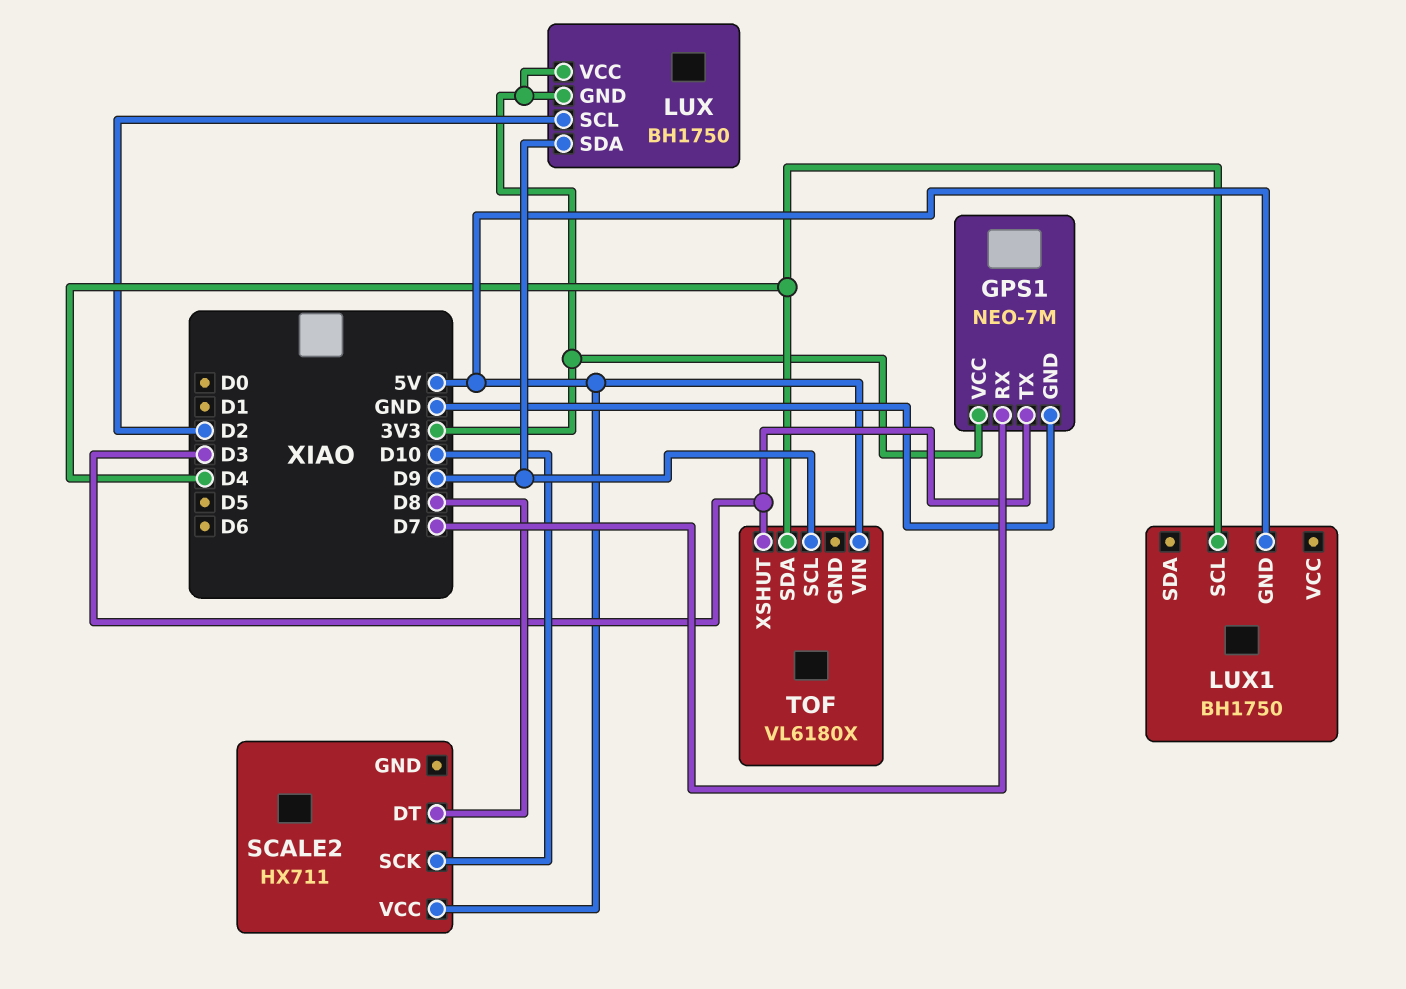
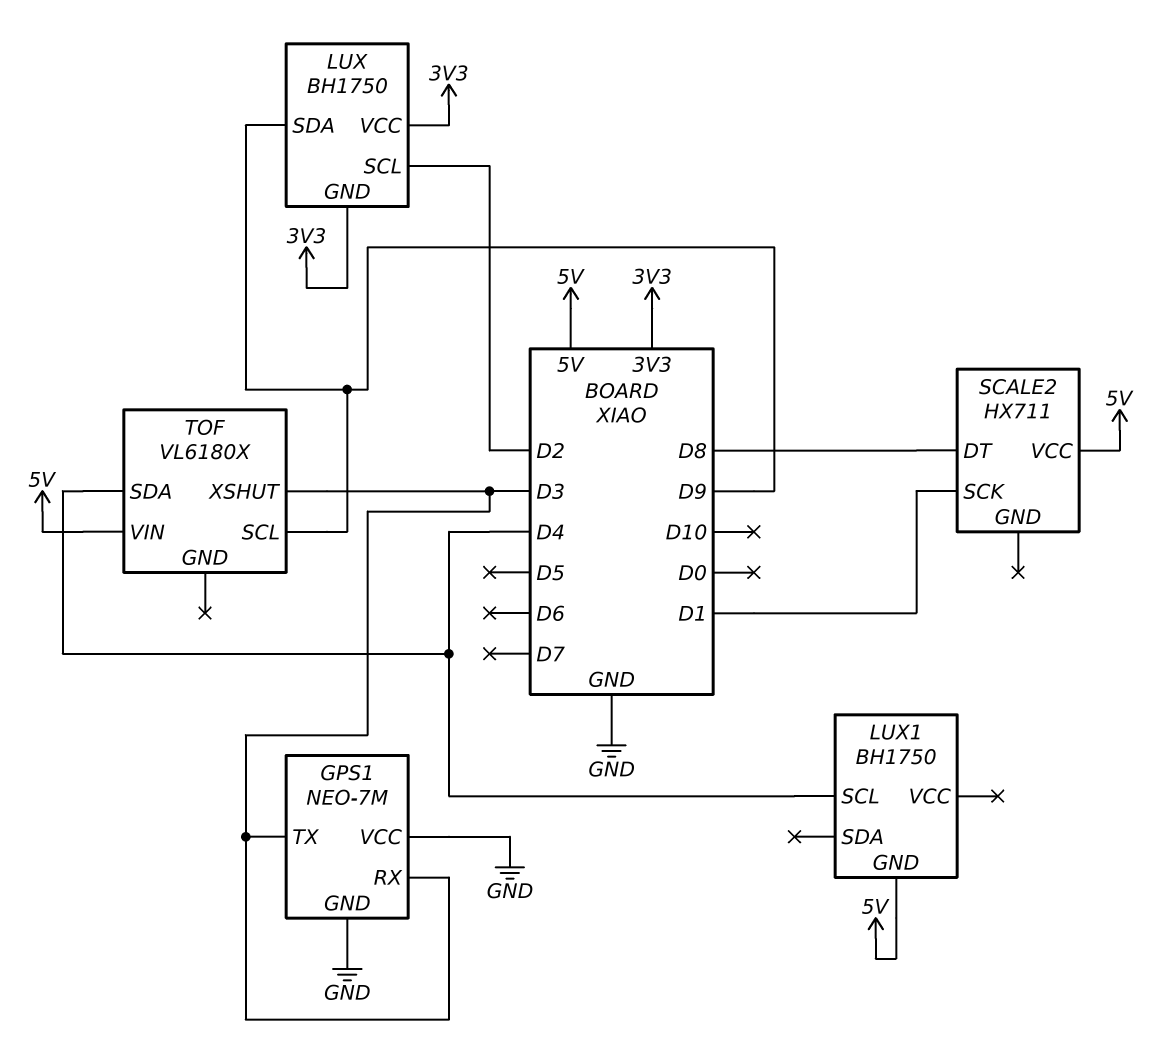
GPS1 pin RX: D7 -> D3
GPS1 pin VCC: 3V3 -> GND
SCALE2 pin SCK: D10 -> D1

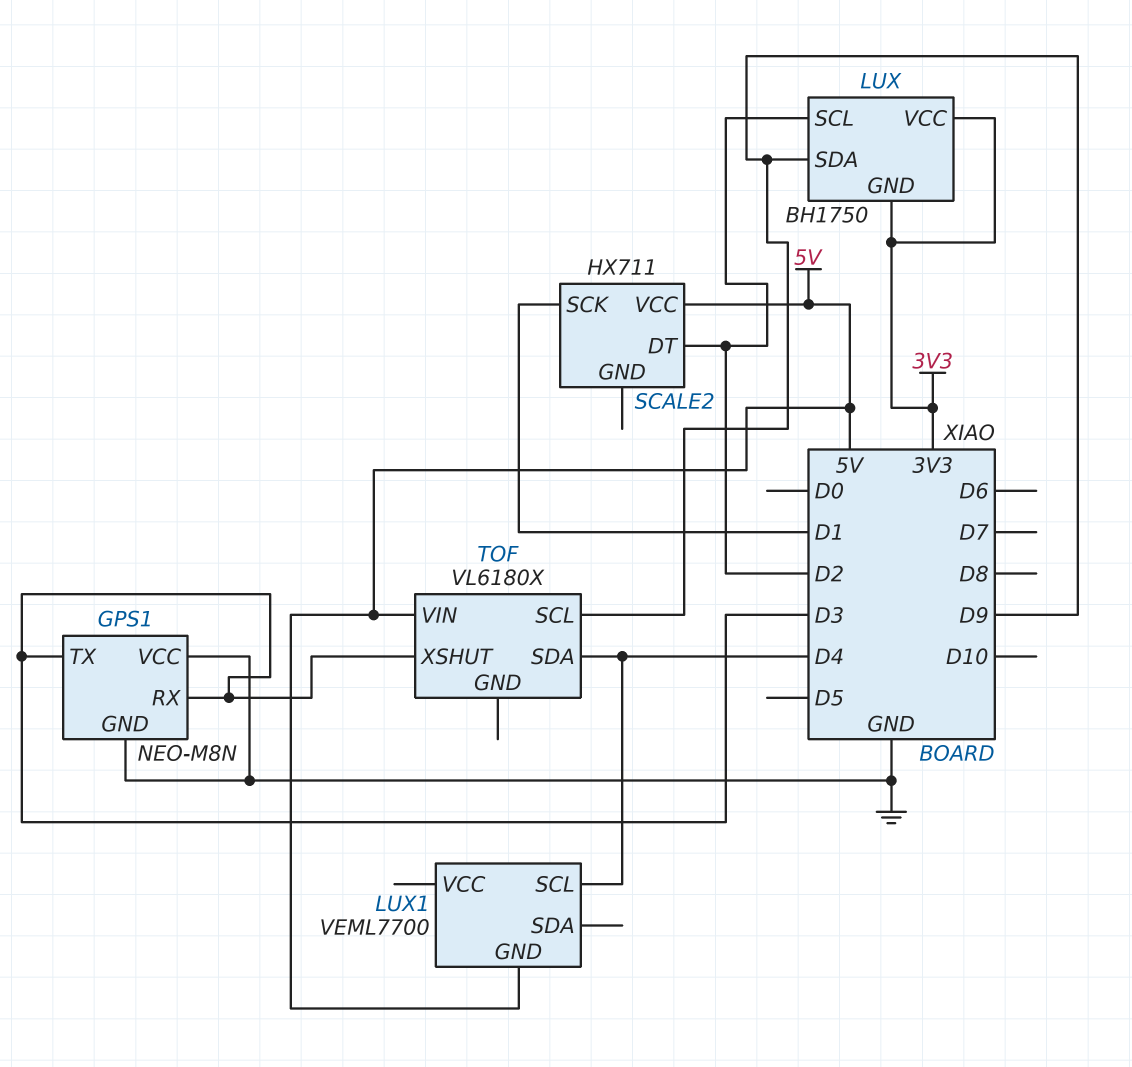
GPS1: NEO-7M -> NEO-M8N
LUX1: BH1750 -> VEML7700
SCALE2 pin DT: D8 -> D2

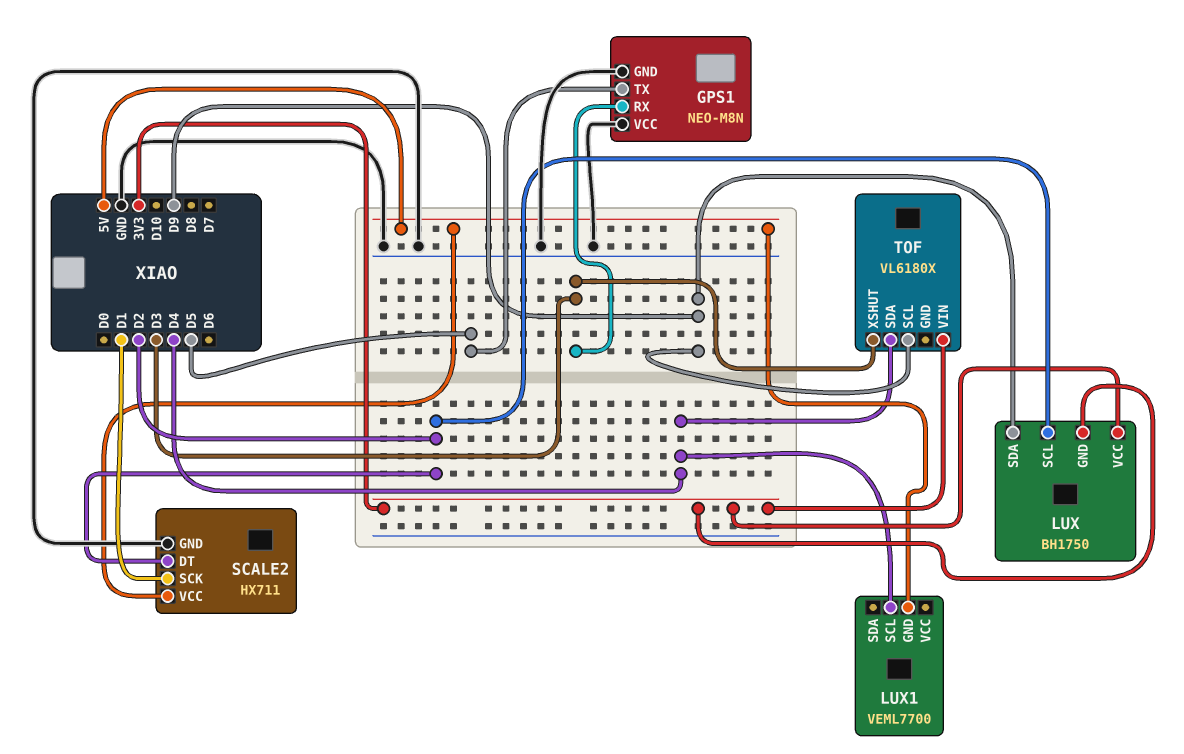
GPS1 pin TX: D3 -> D5
SCALE2 pin GND: none -> GND
TOF pin VIN: 5V -> 3V3

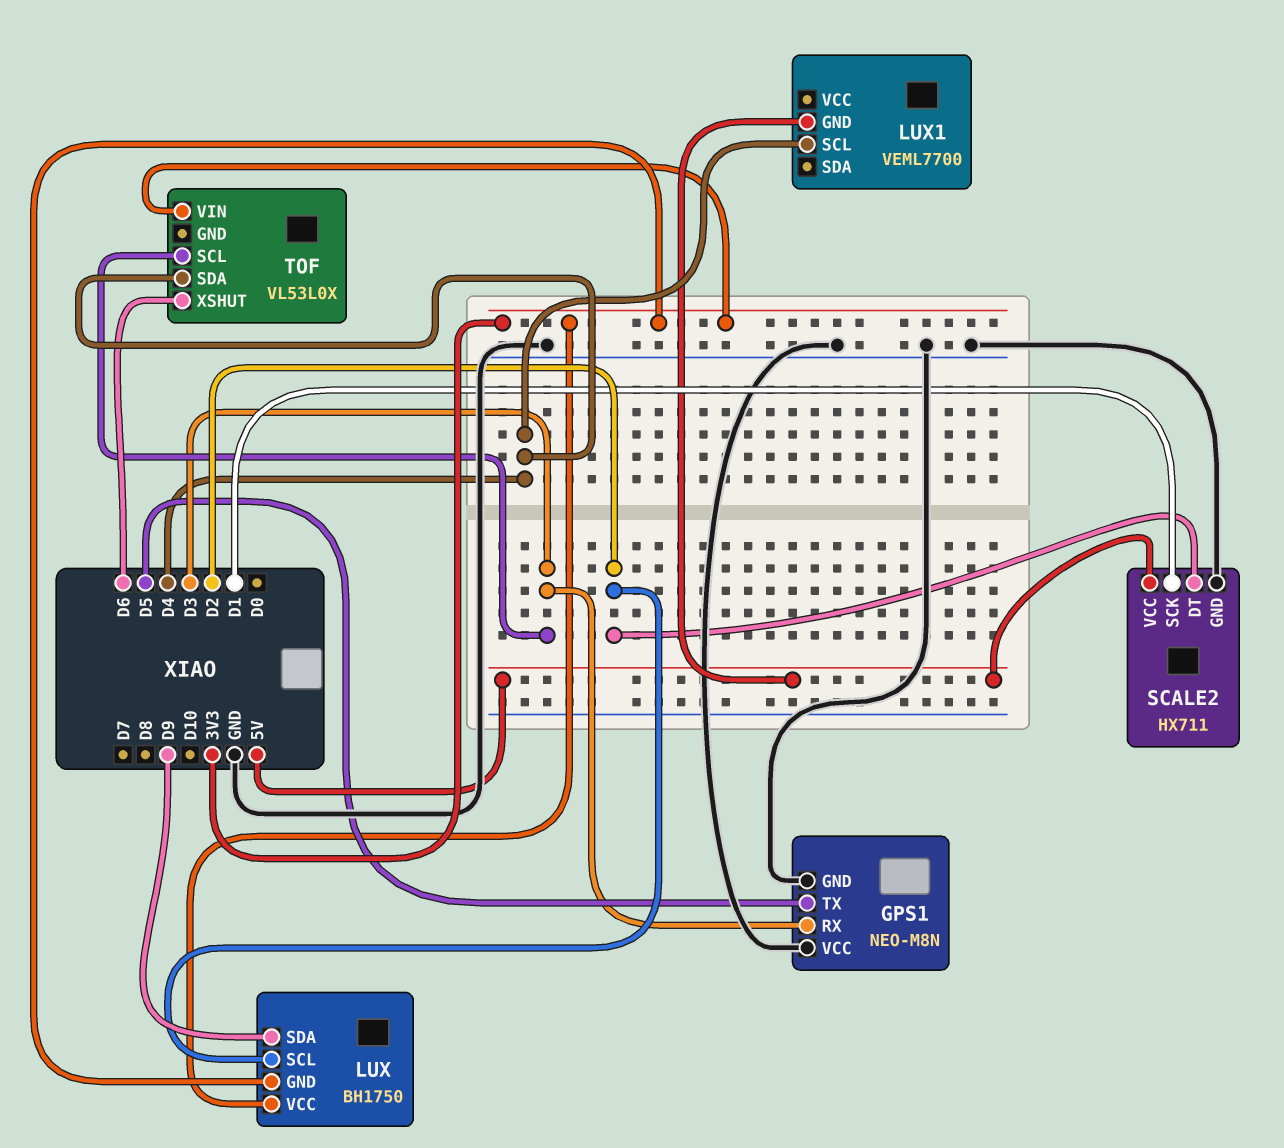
TOF: VL6180X -> VL53L0X
TOF pin SCL: D9 -> D3
TOF pin XSHUT: D3 -> D6

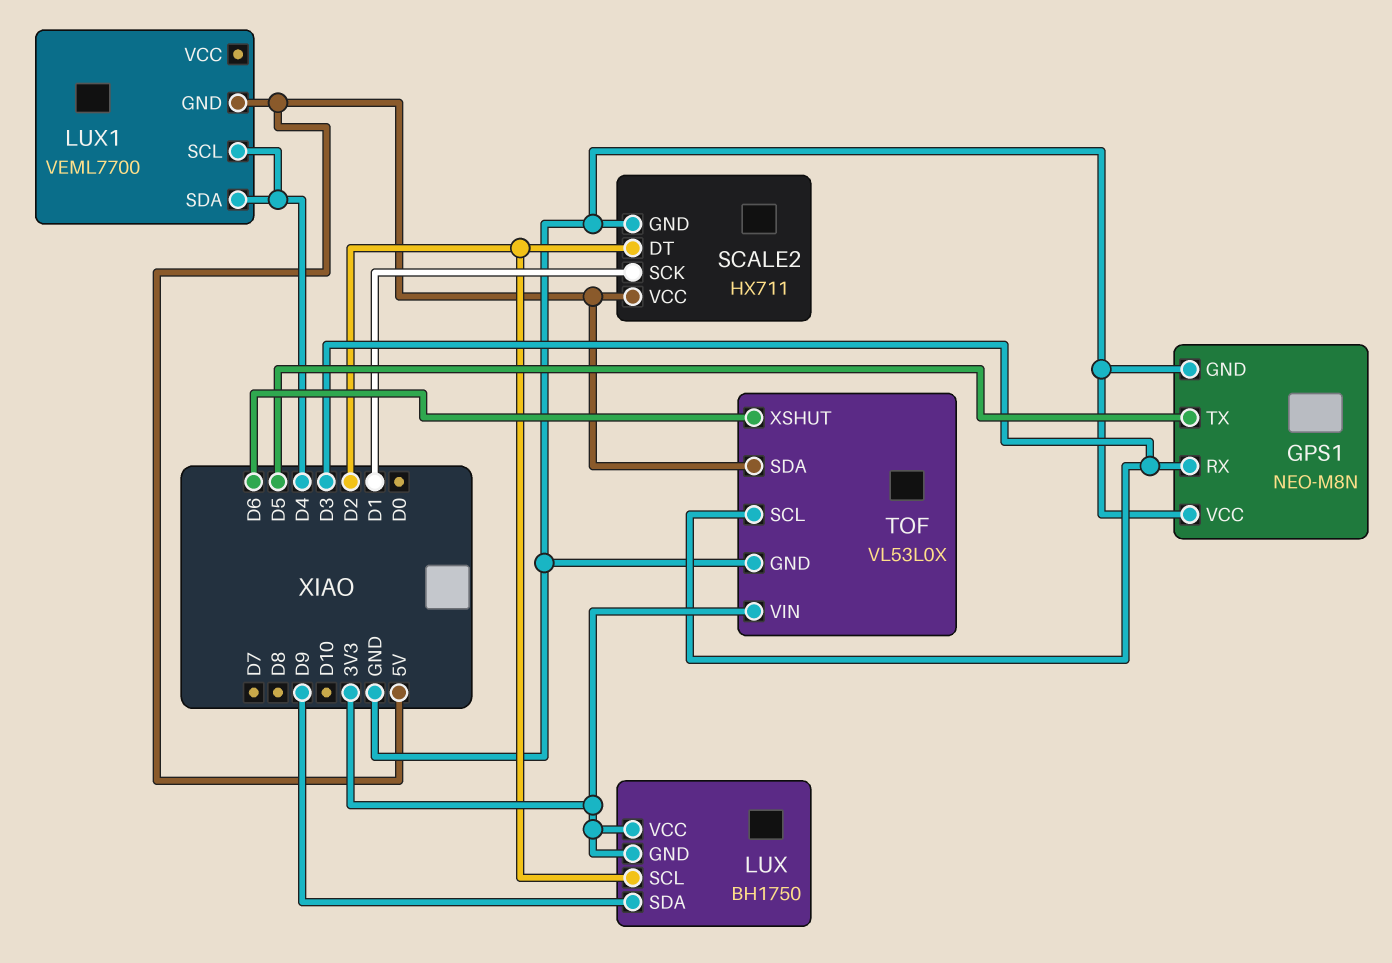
LUX1 pin SDA: none -> D4
TOF pin GND: none -> GND
TOF pin SDA: D4 -> 5V

